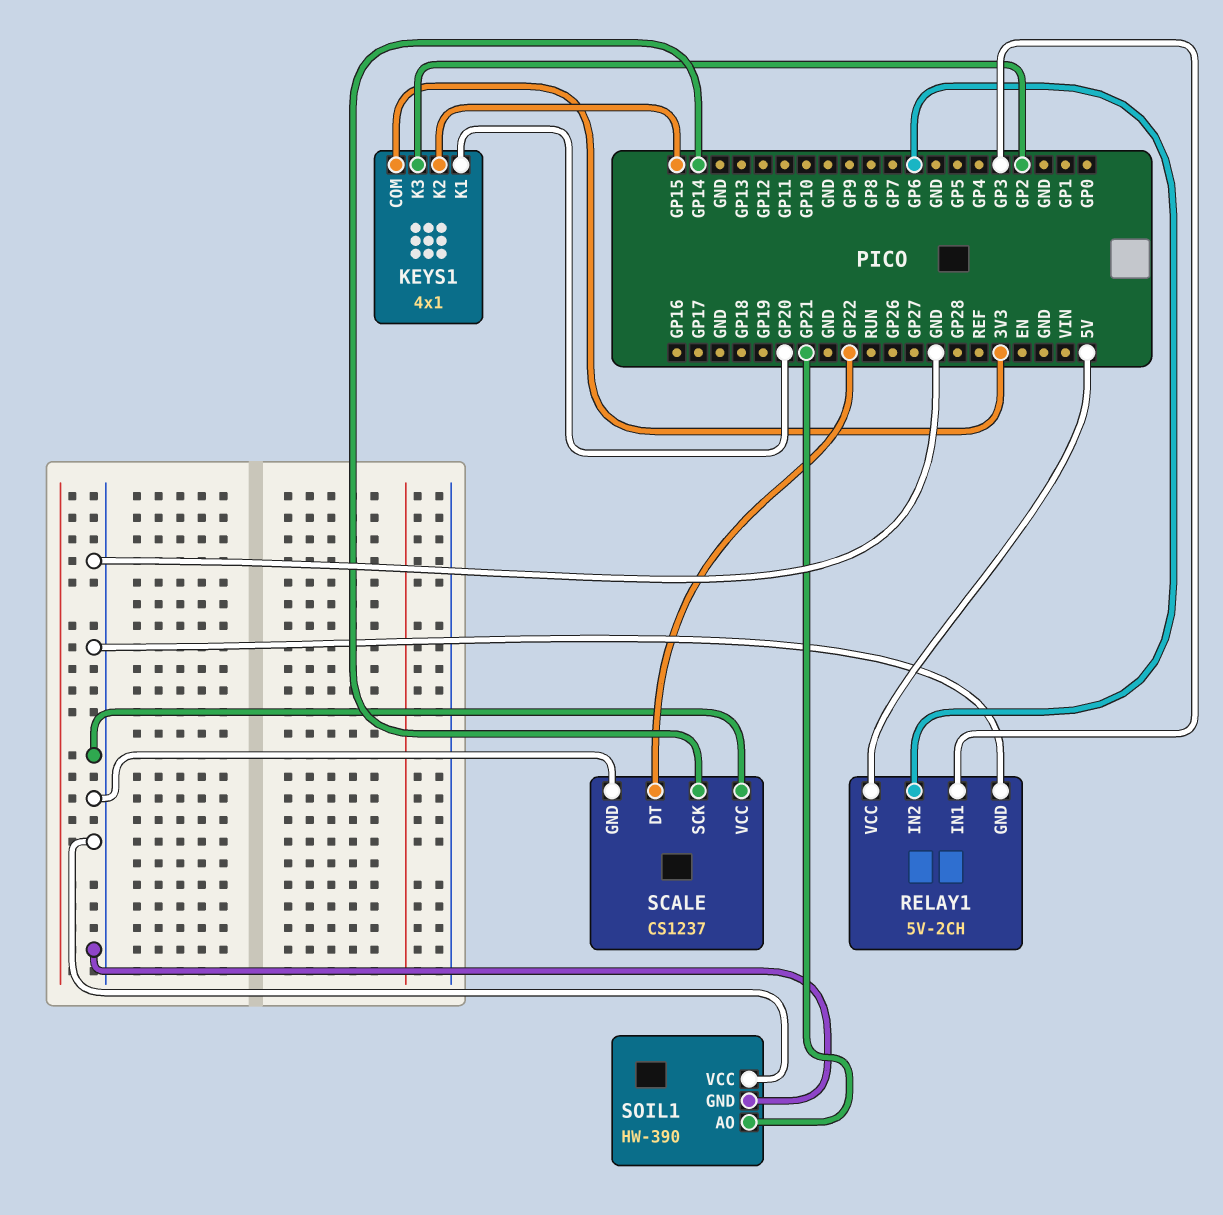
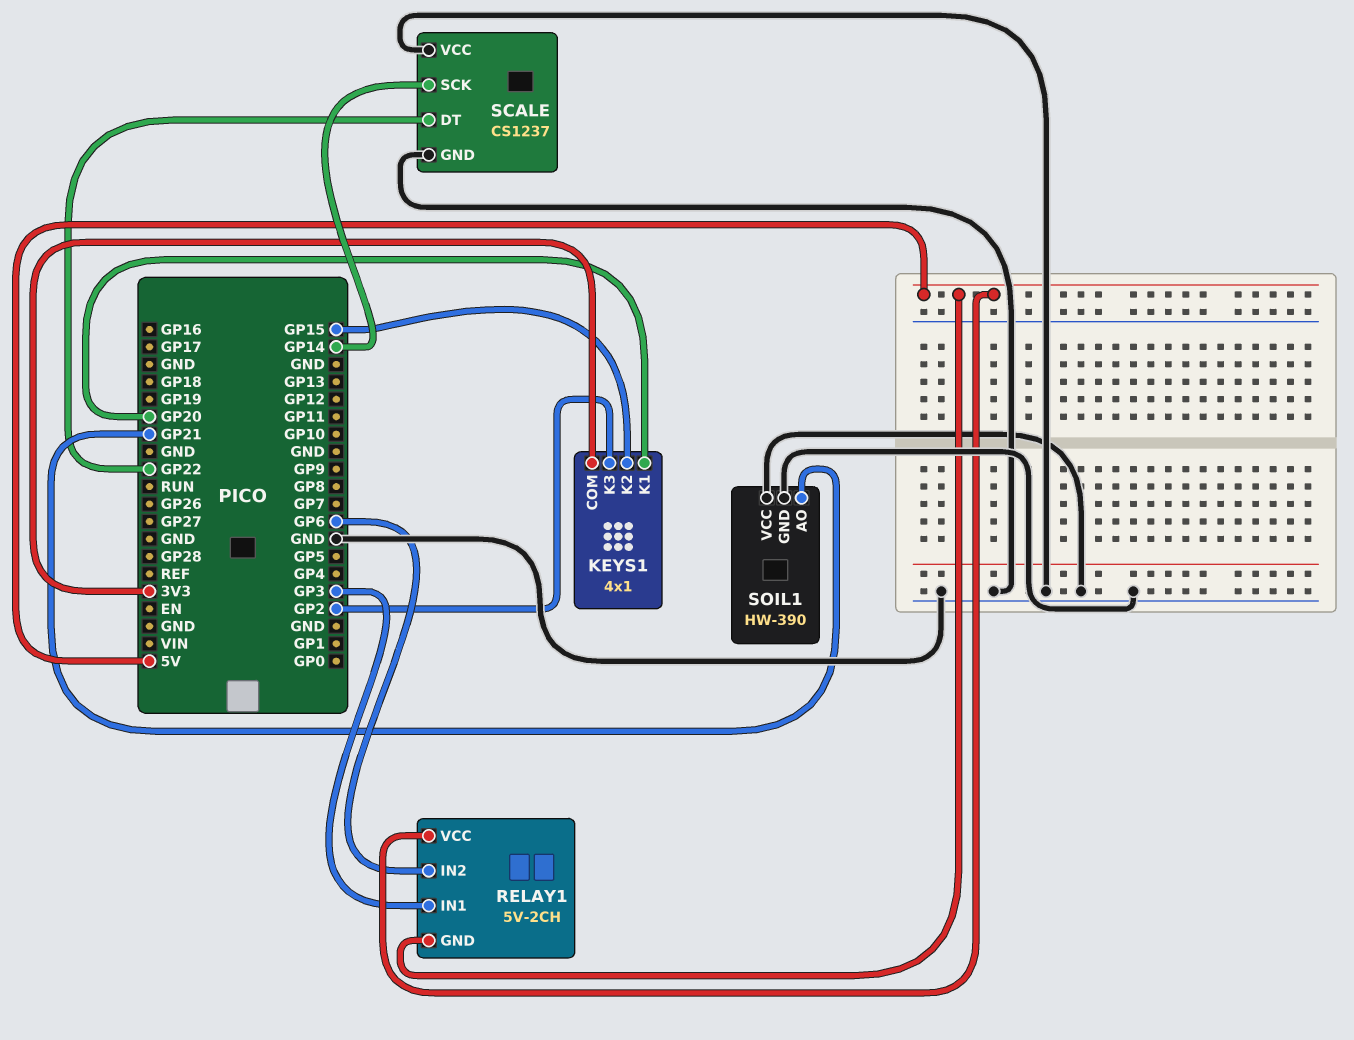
RELAY1 pin GND: GND -> 5V

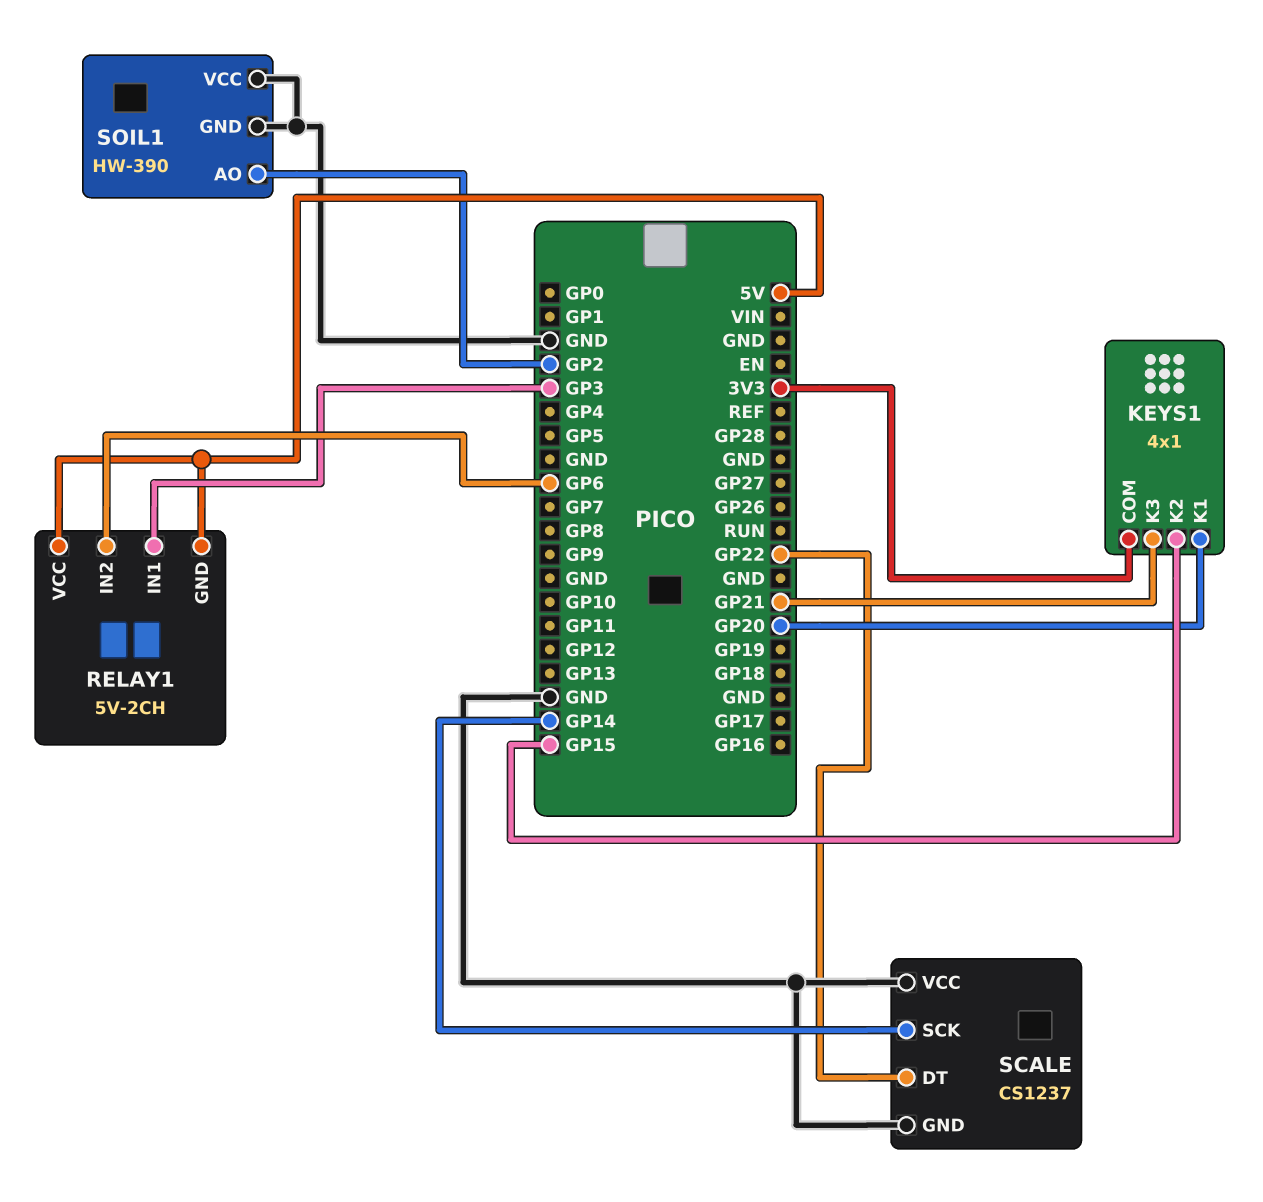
KEYS1 pin K3: GP2 -> GP21
SOIL1 pin AO: GP21 -> GP2

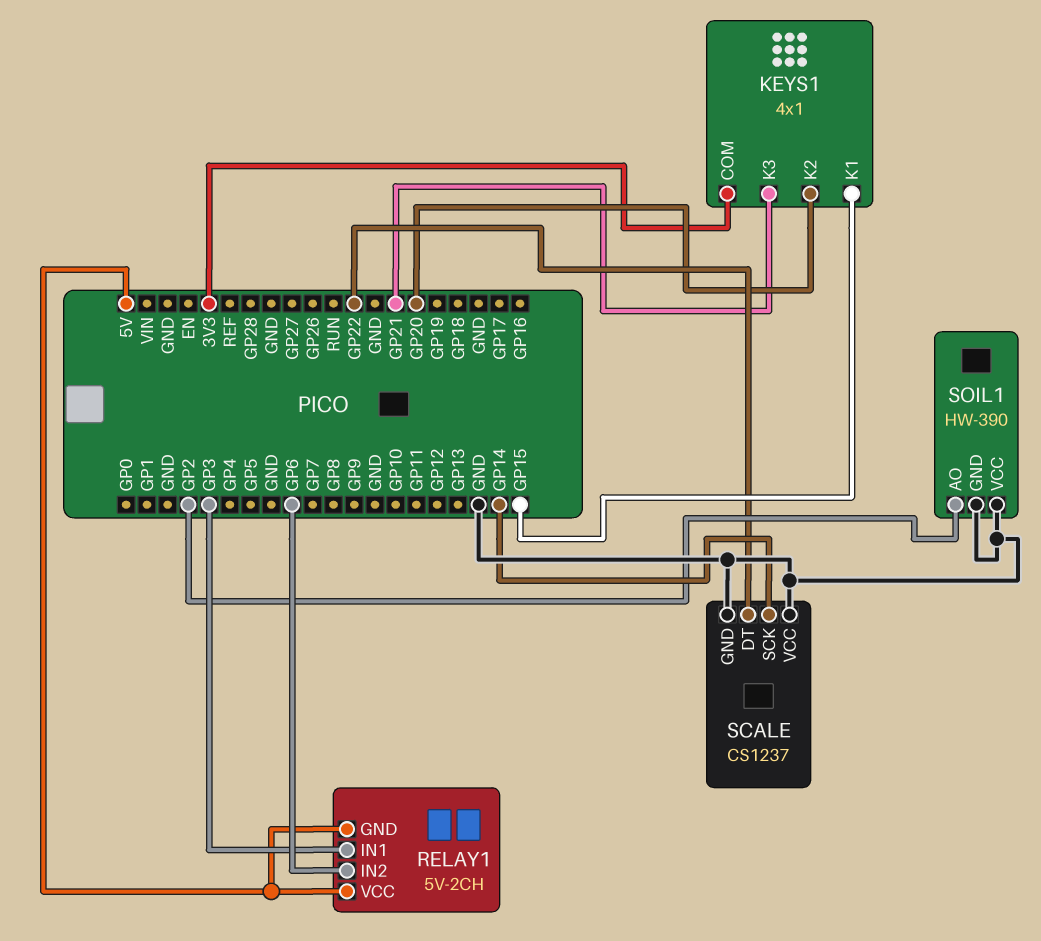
KEYS1 pin K1: GP20 -> GP15
KEYS1 pin K2: GP15 -> GP20

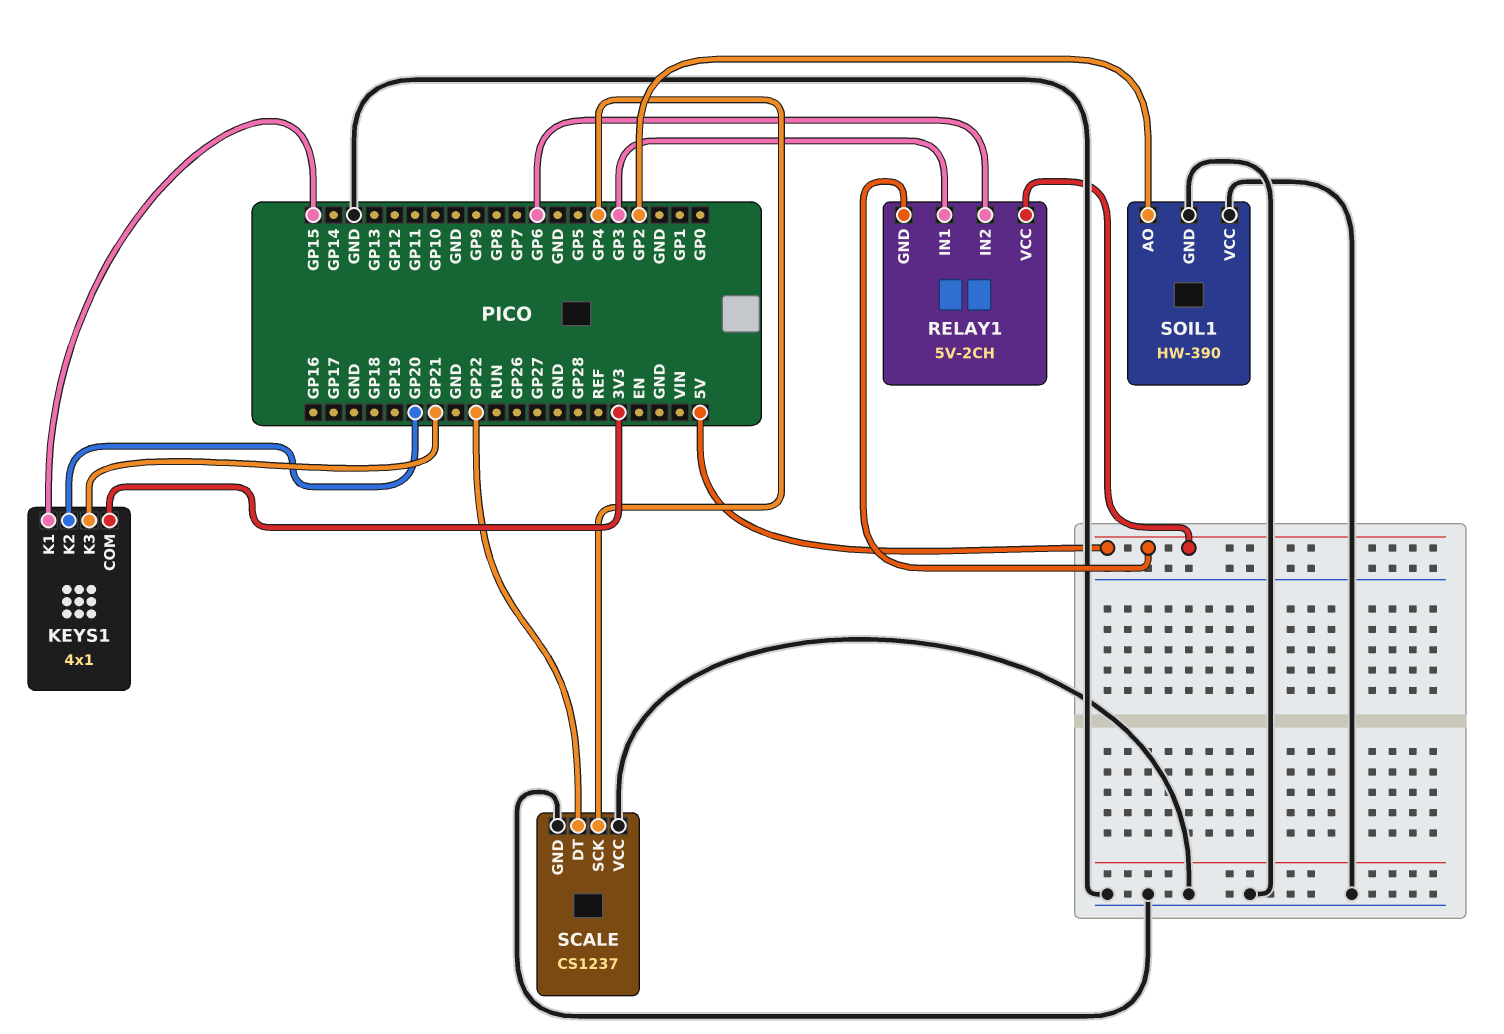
SCALE pin SCK: GP14 -> GP4

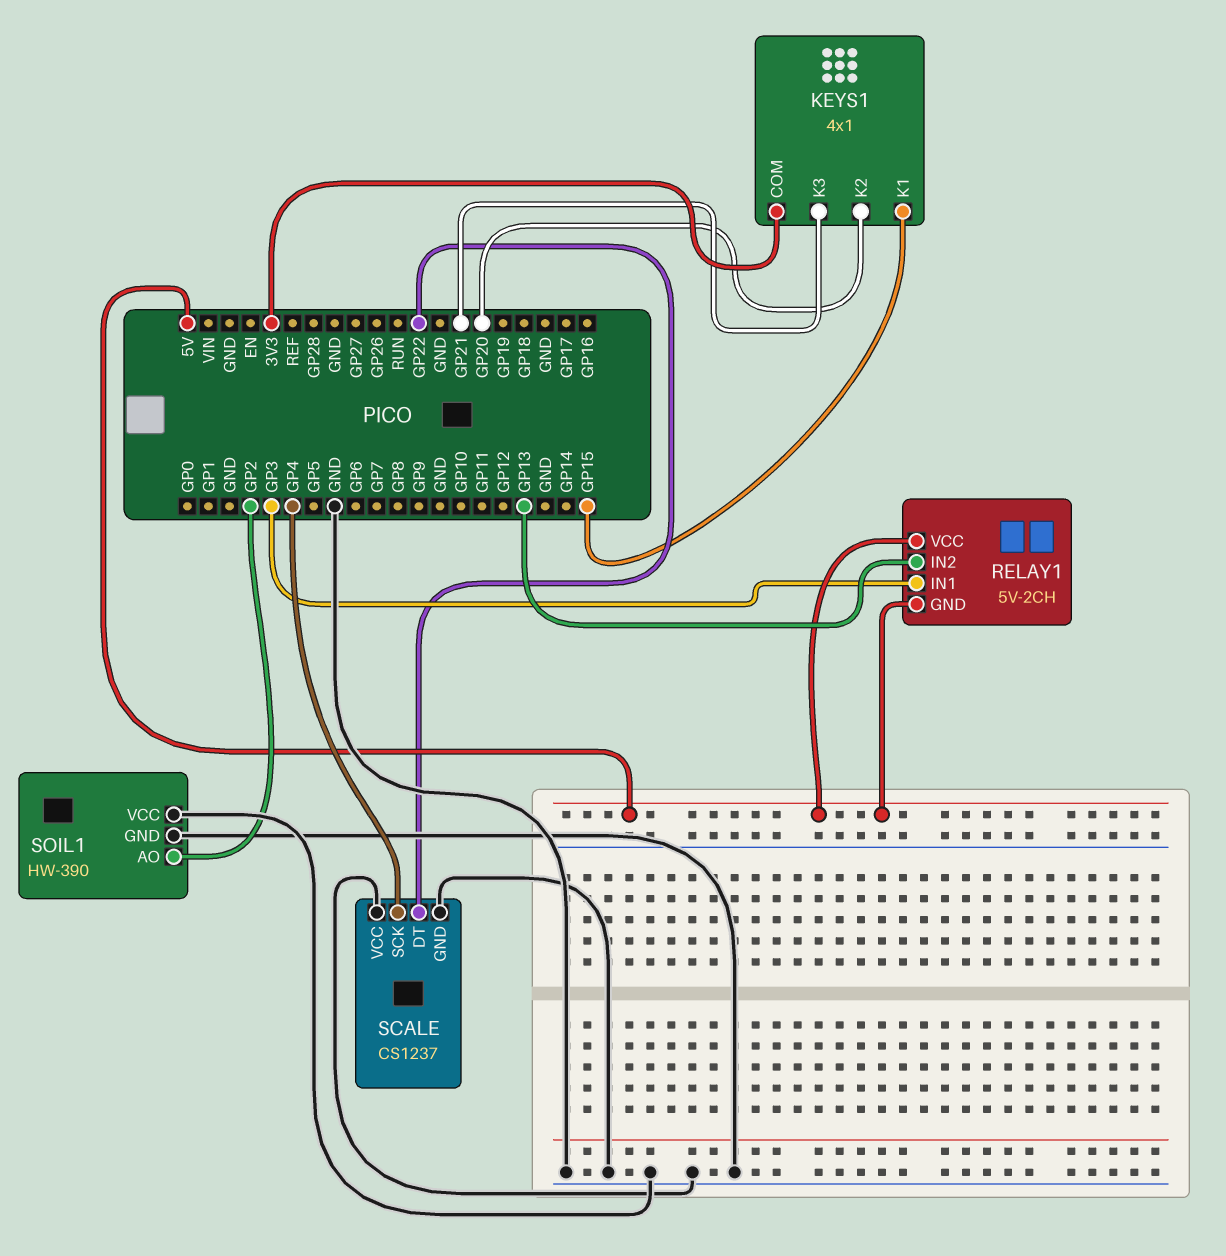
RELAY1 pin IN2: GP6 -> GP13

